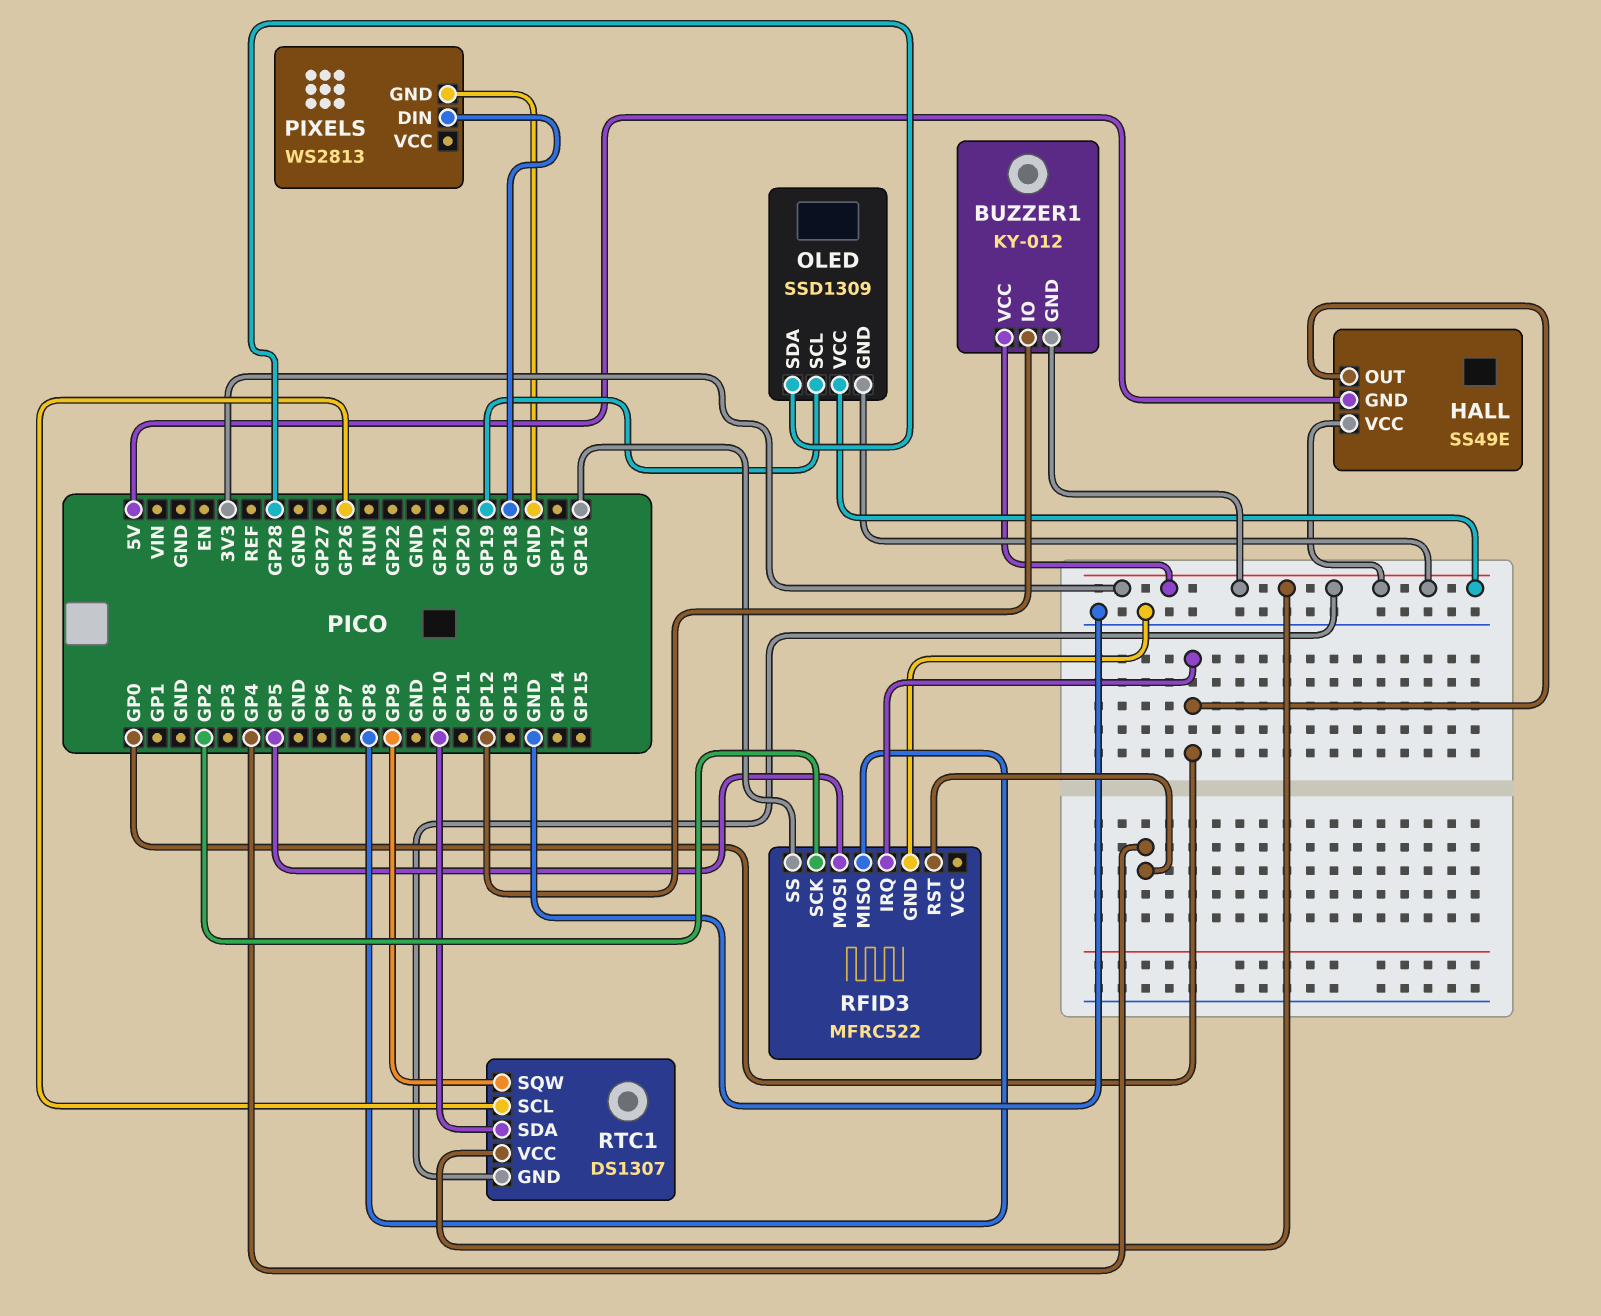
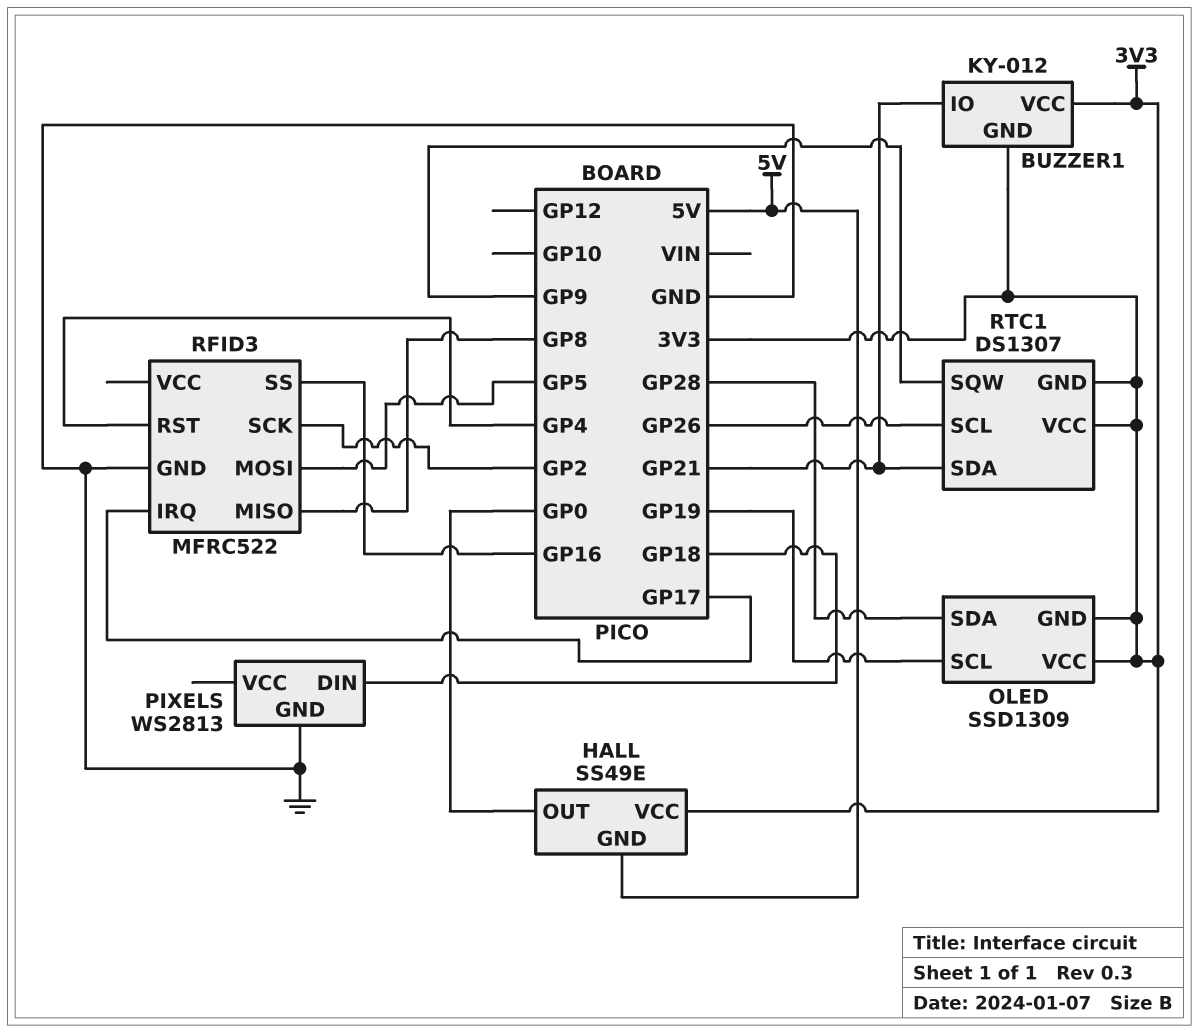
BUZZER1 pin IO: GP12 -> GP21
RFID3 pin IRQ: GP0 -> GP17
RTC1 pin SDA: GP10 -> GP21

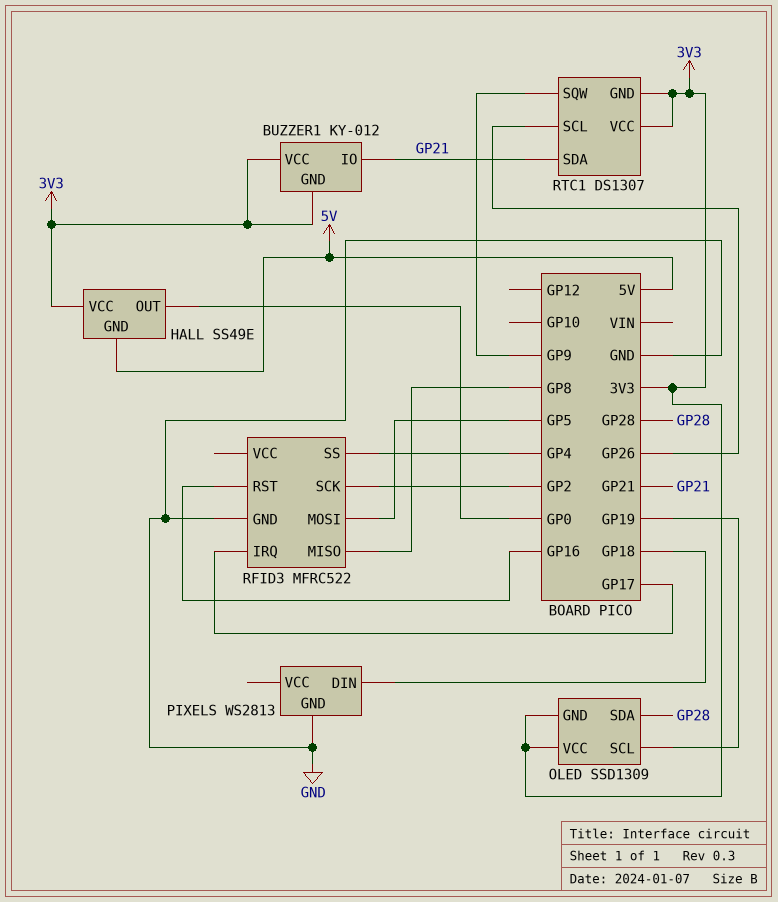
RFID3 pin RST: GP4 -> GP16
RFID3 pin SS: GP16 -> GP4

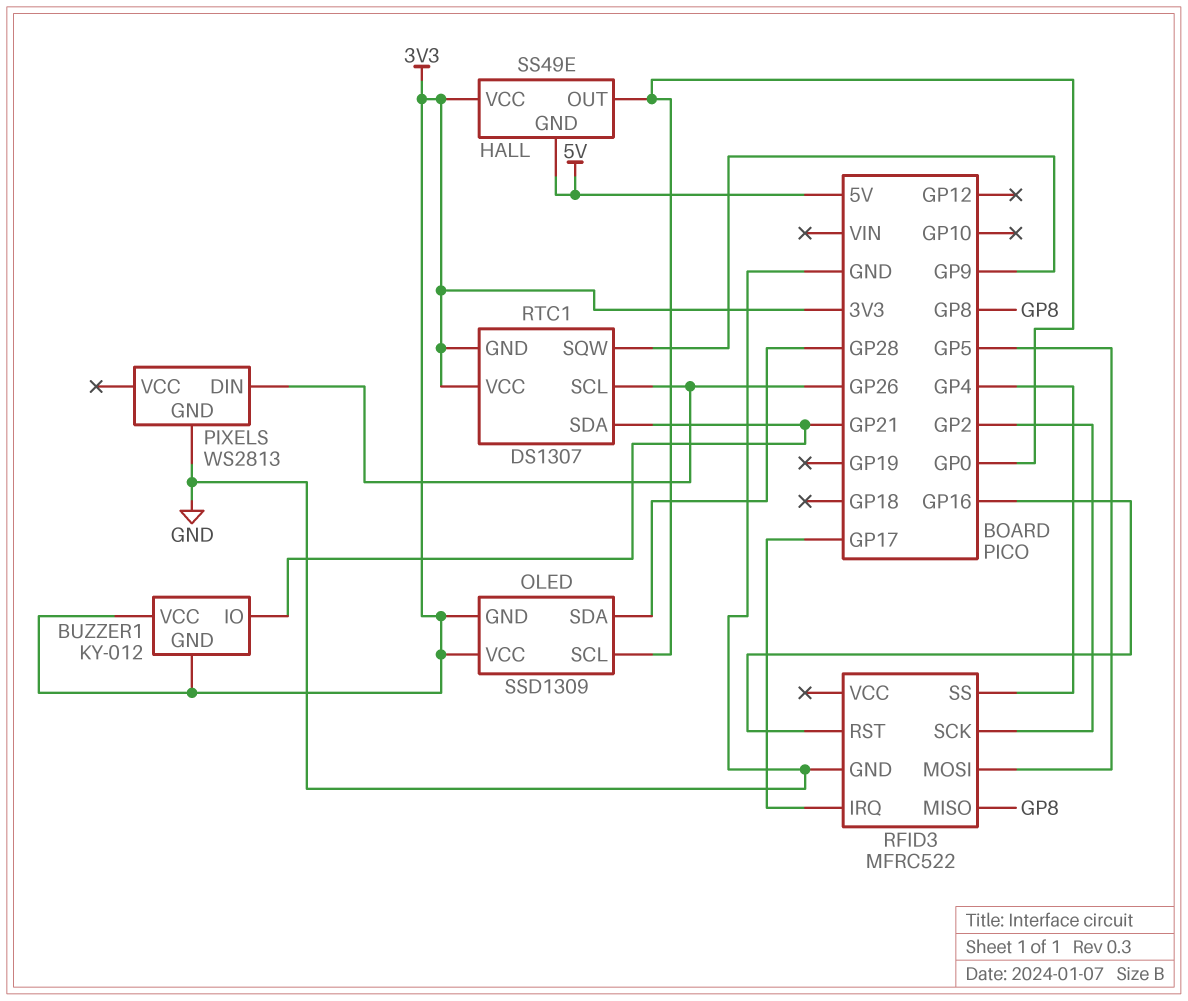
OLED pin SCL: GP19 -> GP0
PIXELS pin DIN: GP18 -> GP26

